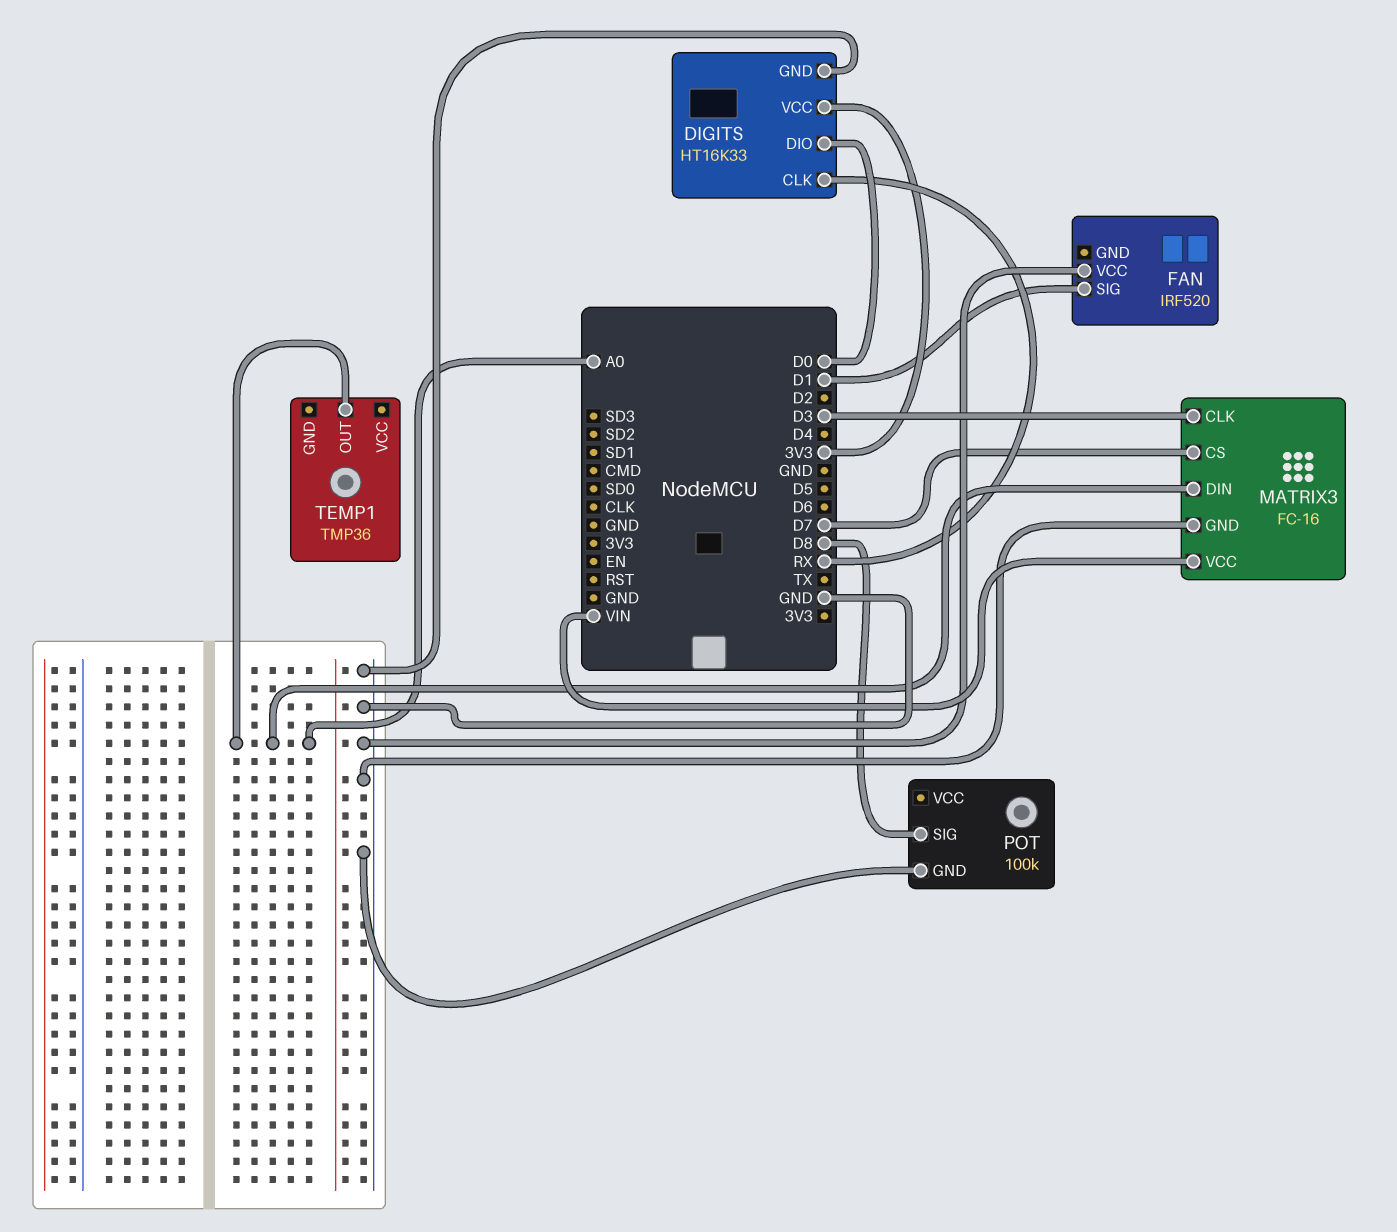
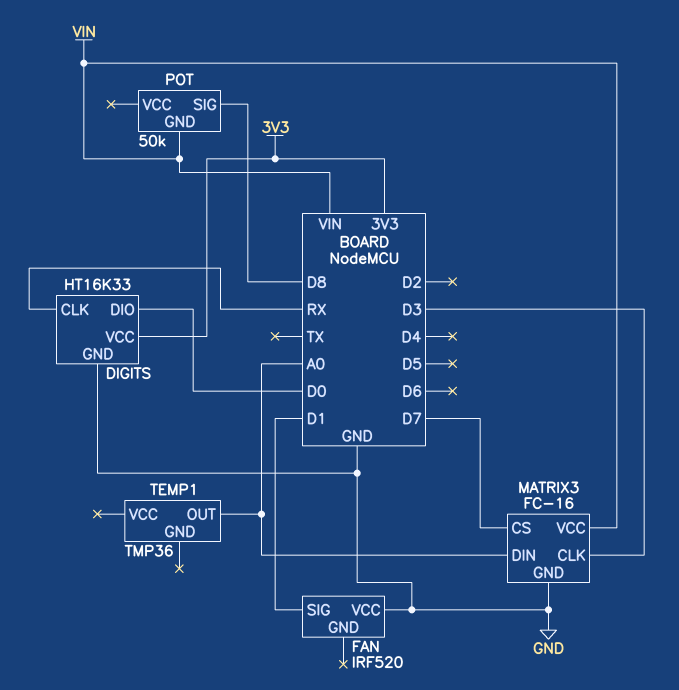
POT: 100k -> 50k
POT pin GND: GND -> VIN

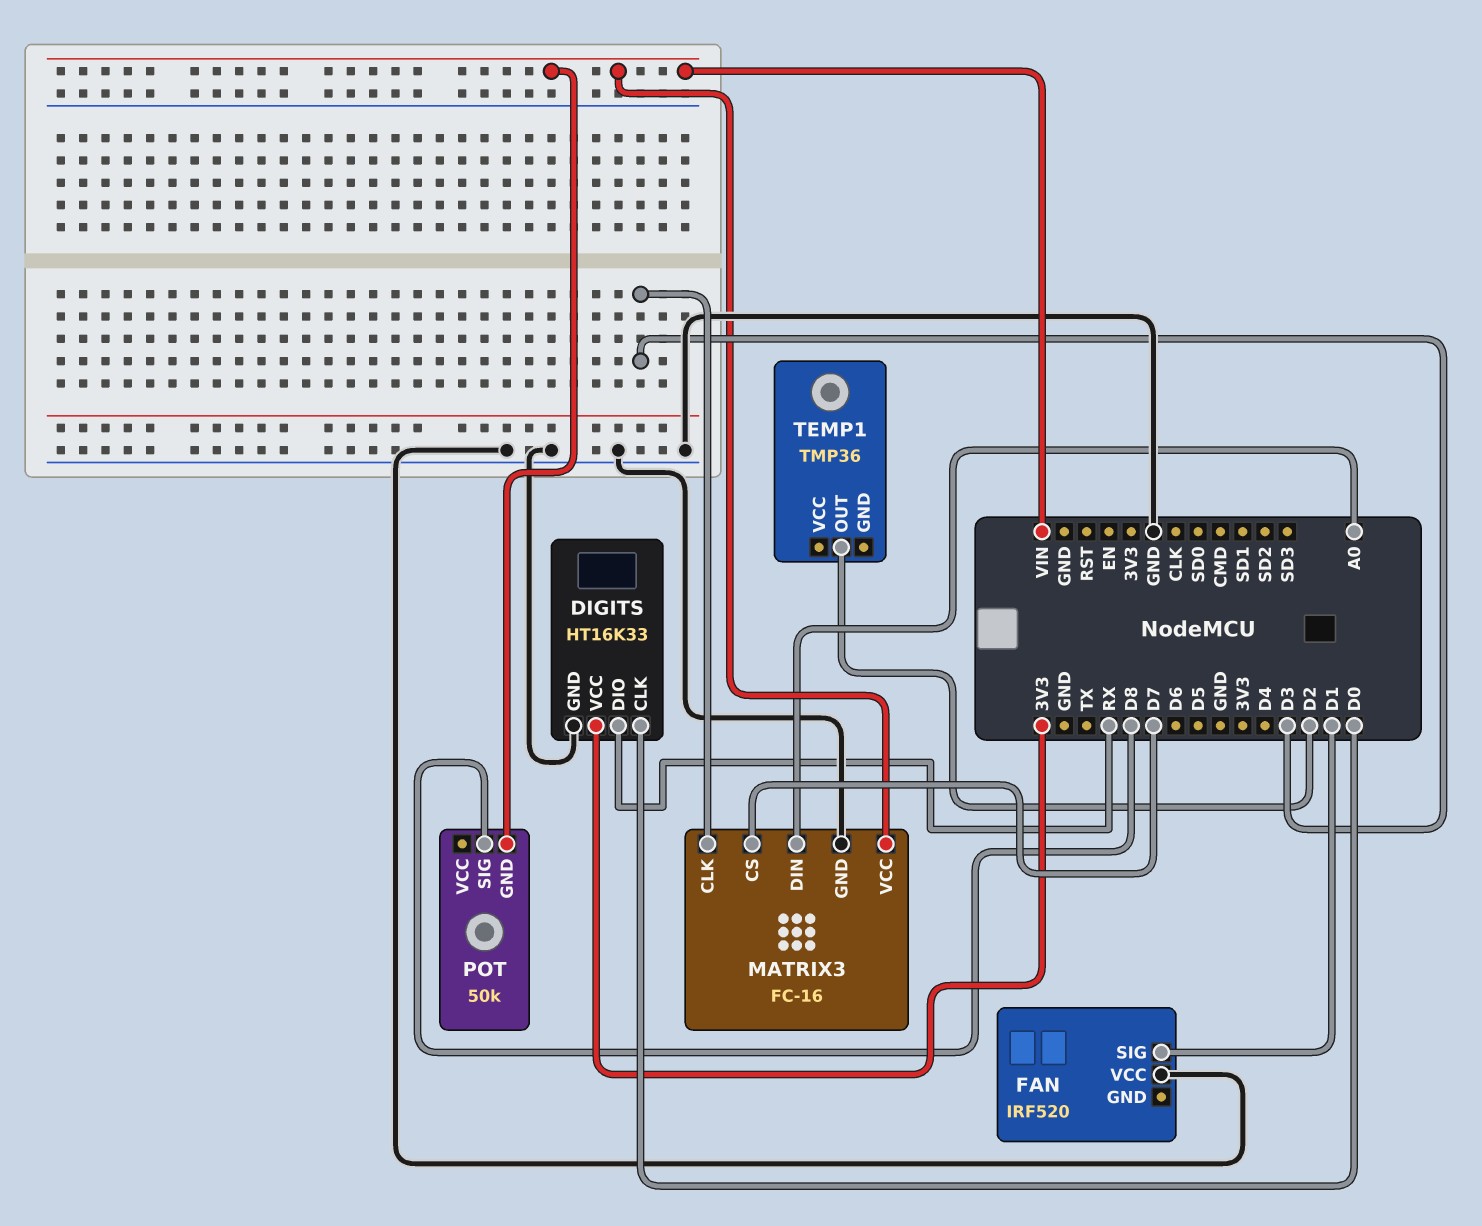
DIGITS pin CLK: RX -> D0
DIGITS pin DIO: D0 -> RX
TEMP1 pin OUT: A0 -> D2

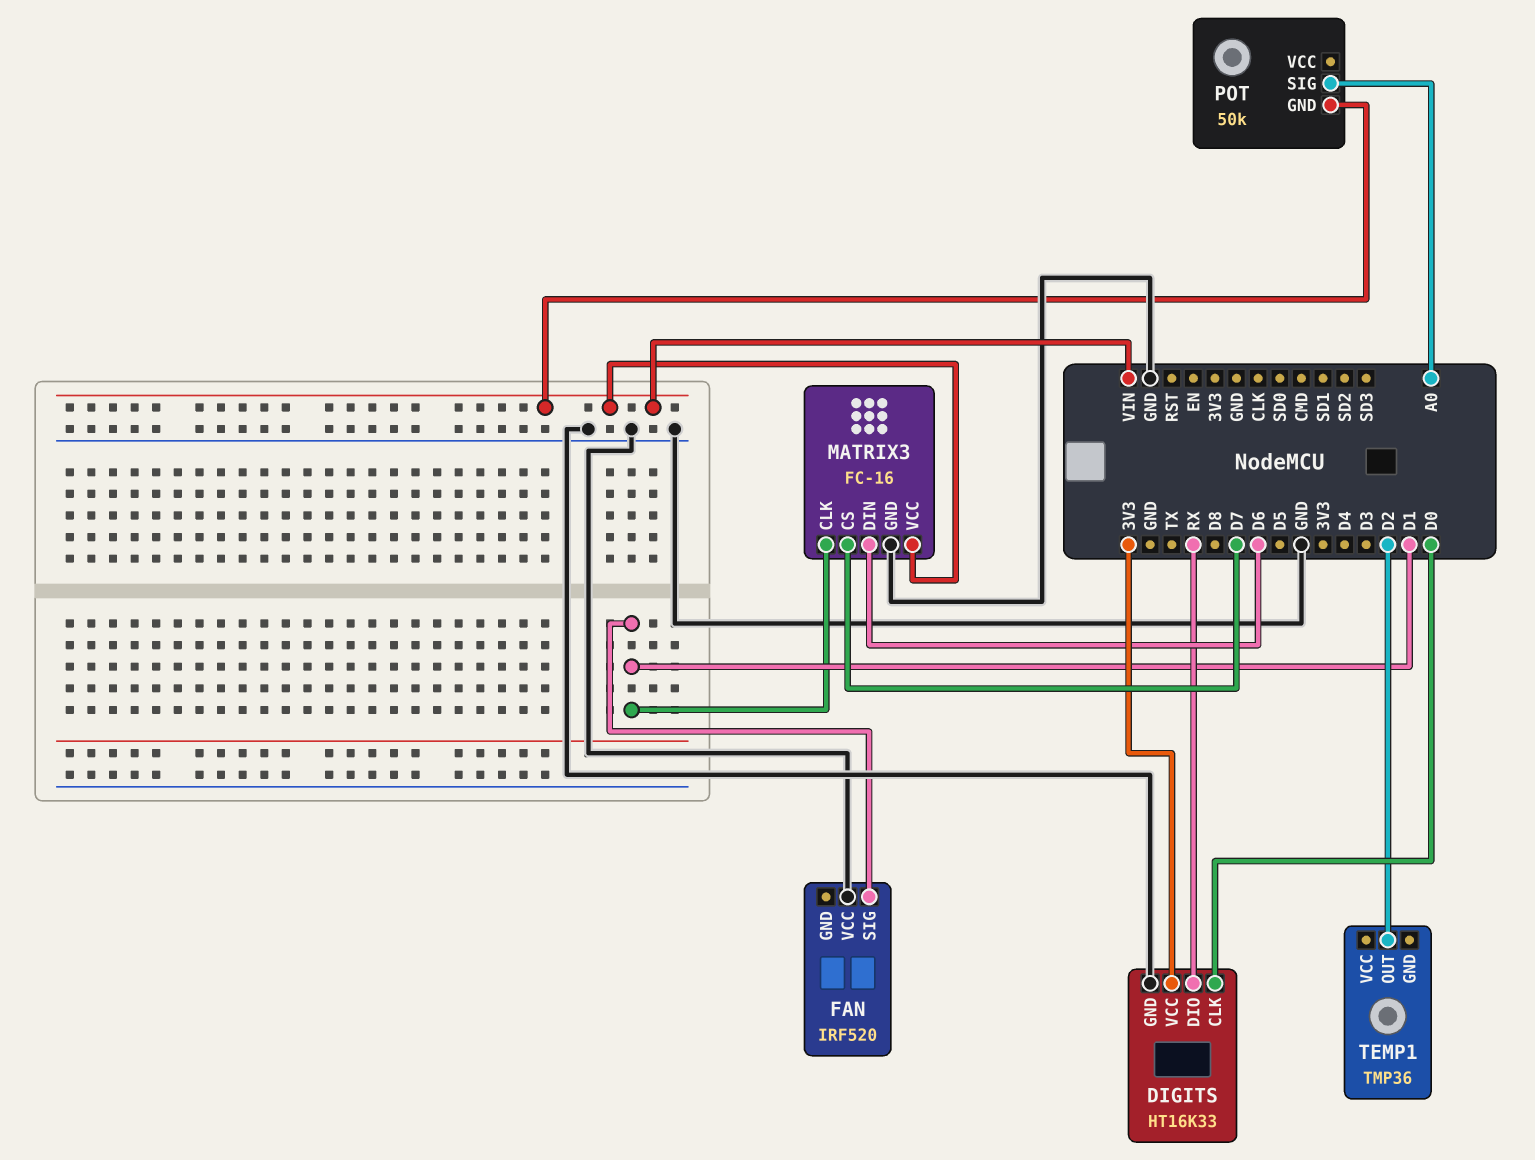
MATRIX3 pin CLK: D3 -> D1
MATRIX3 pin DIN: A0 -> D6
POT pin SIG: D8 -> A0

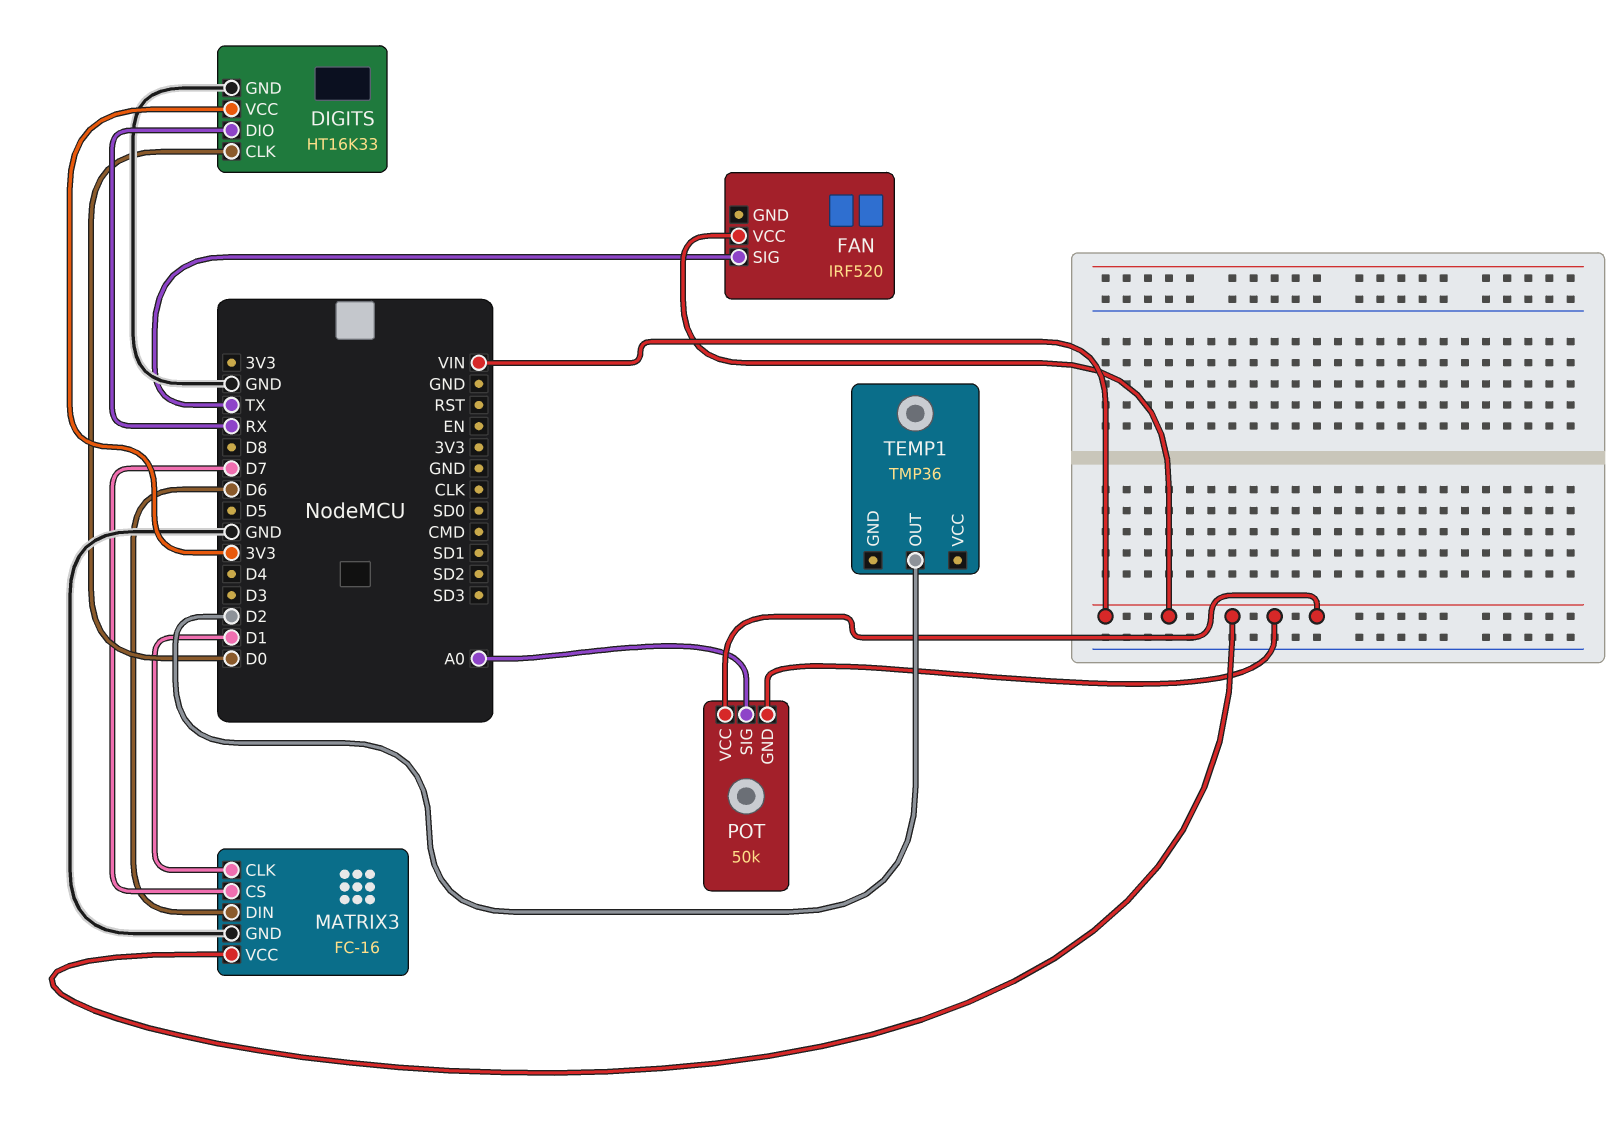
FAN pin SIG: D1 -> TX
FAN pin VCC: GND -> VIN
POT pin VCC: none -> VIN

